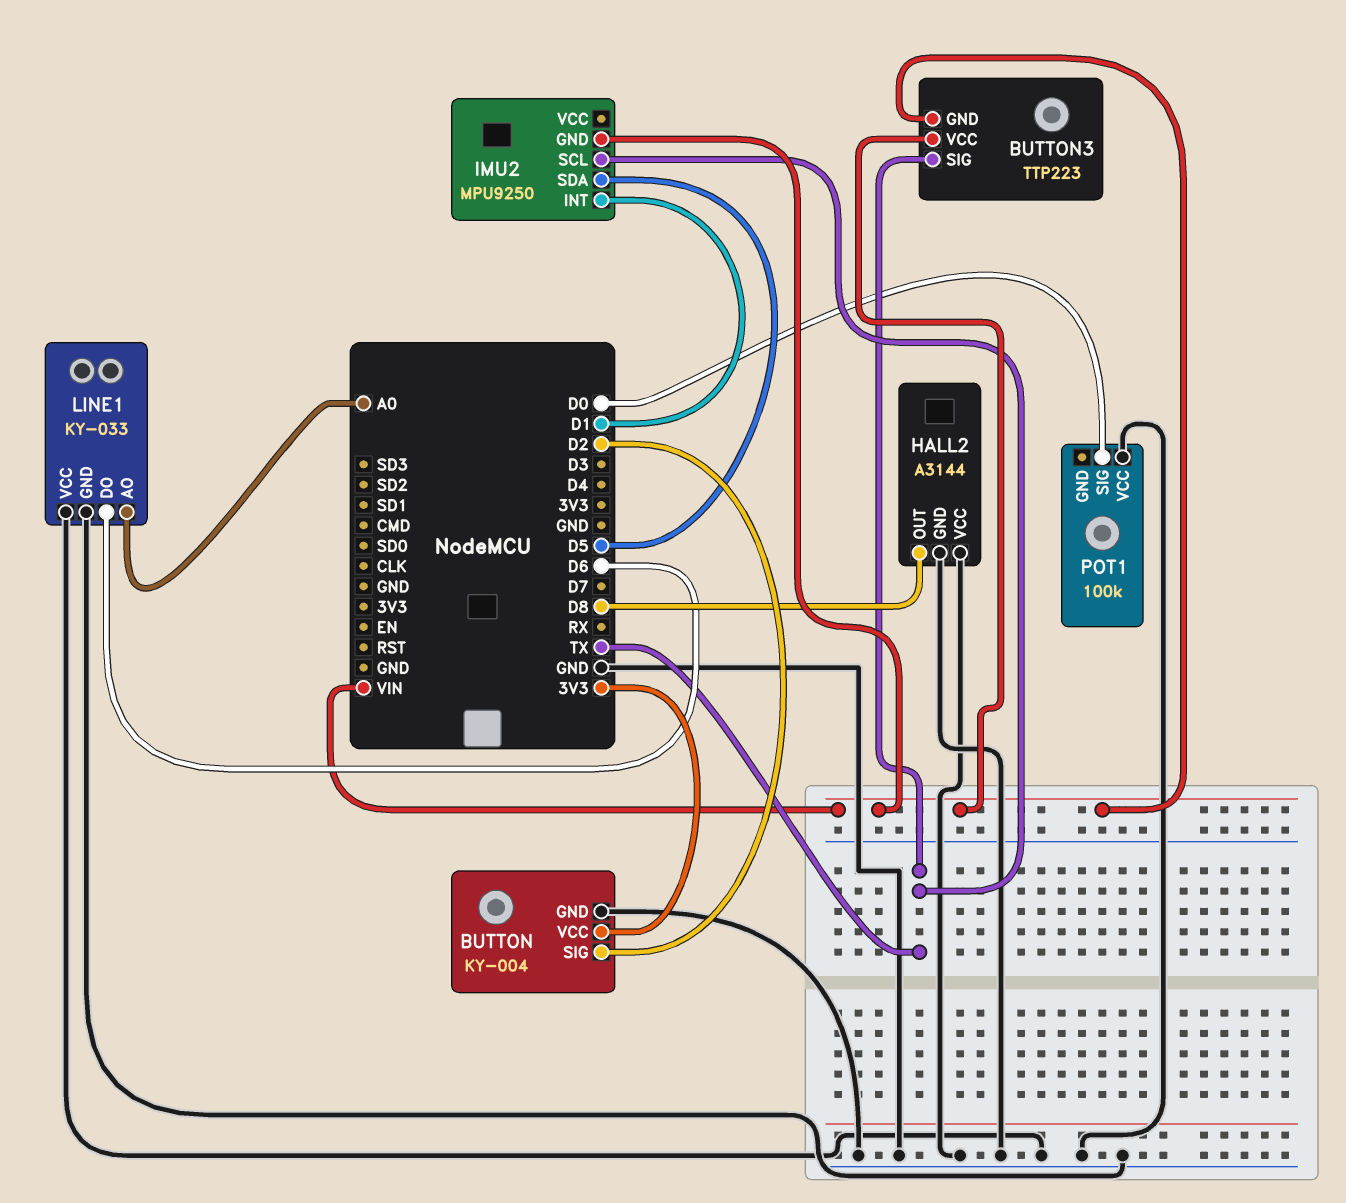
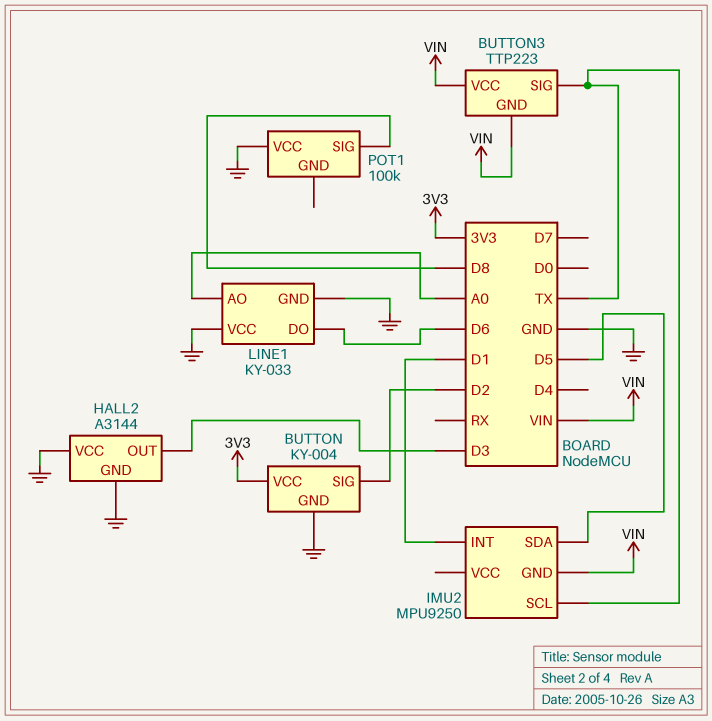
HALL2 pin OUT: D8 -> D3
POT1 pin SIG: D0 -> D8

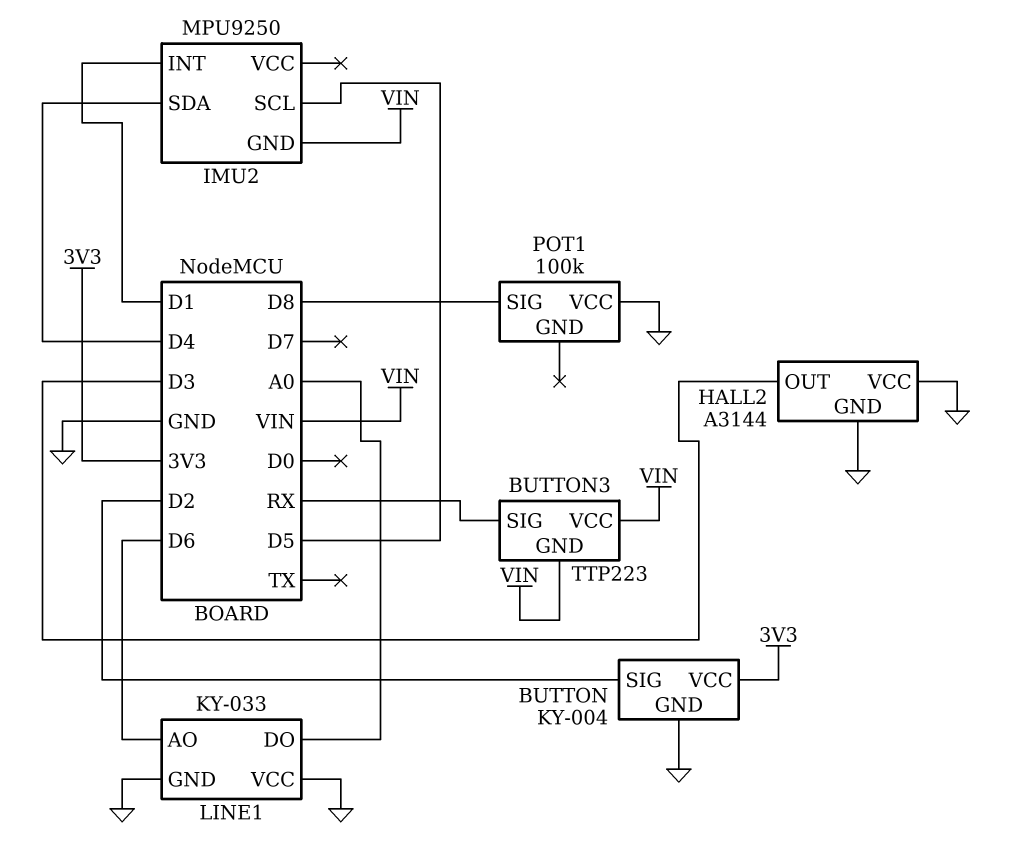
BUTTON3 pin SIG: TX -> RX
IMU2 pin SCL: TX -> D5
IMU2 pin SDA: D5 -> D4
LINE1 pin AO: A0 -> D6
LINE1 pin DO: D6 -> A0

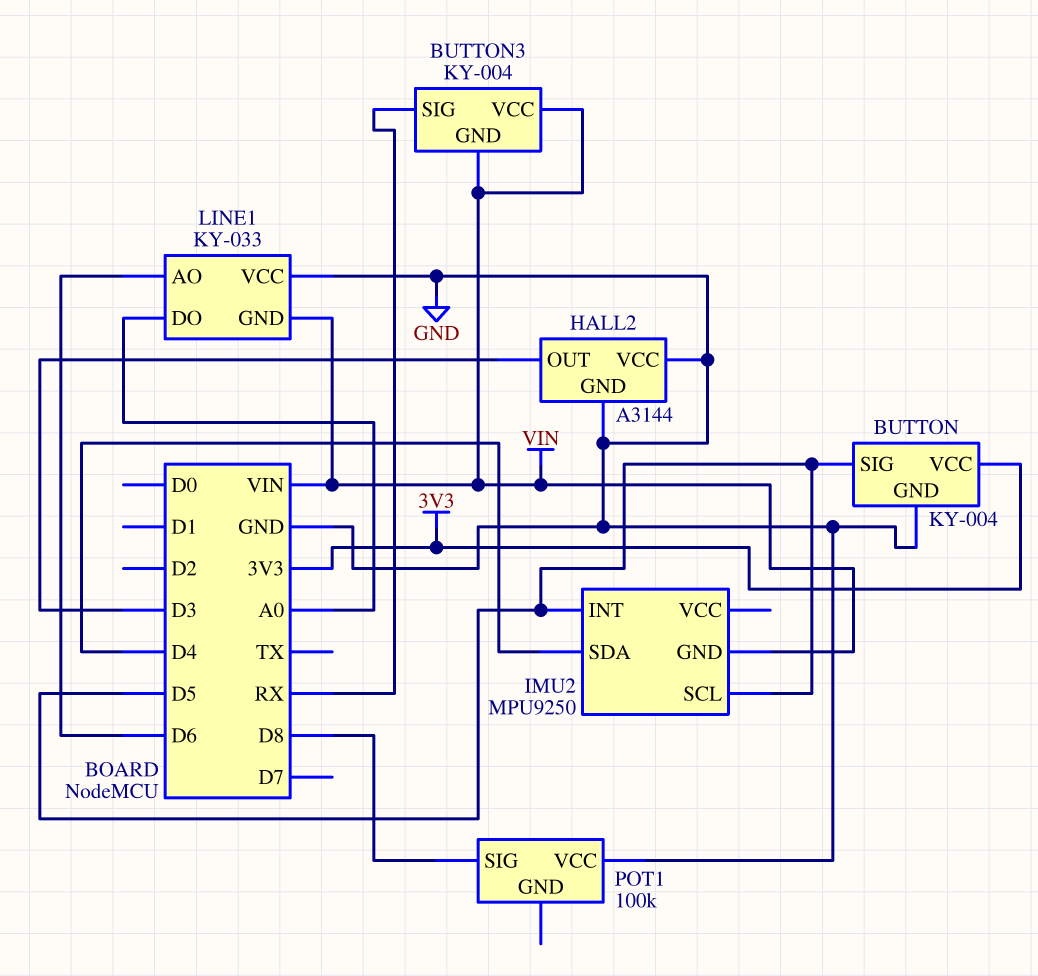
BUTTON pin SIG: D2 -> D5
BUTTON3: TTP223 -> KY-004
IMU2 pin INT: D1 -> D5
LINE1 pin GND: GND -> VIN

